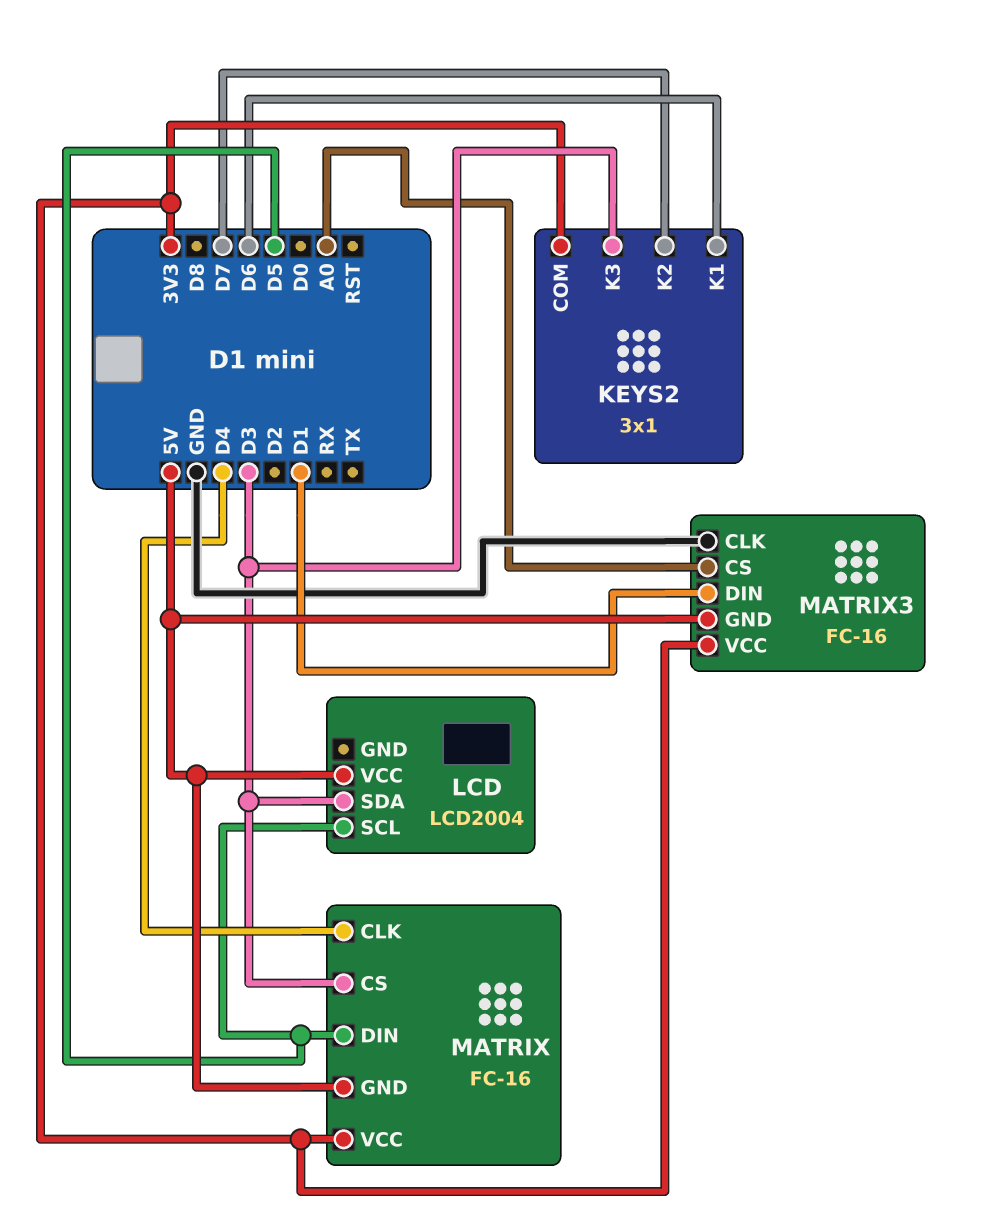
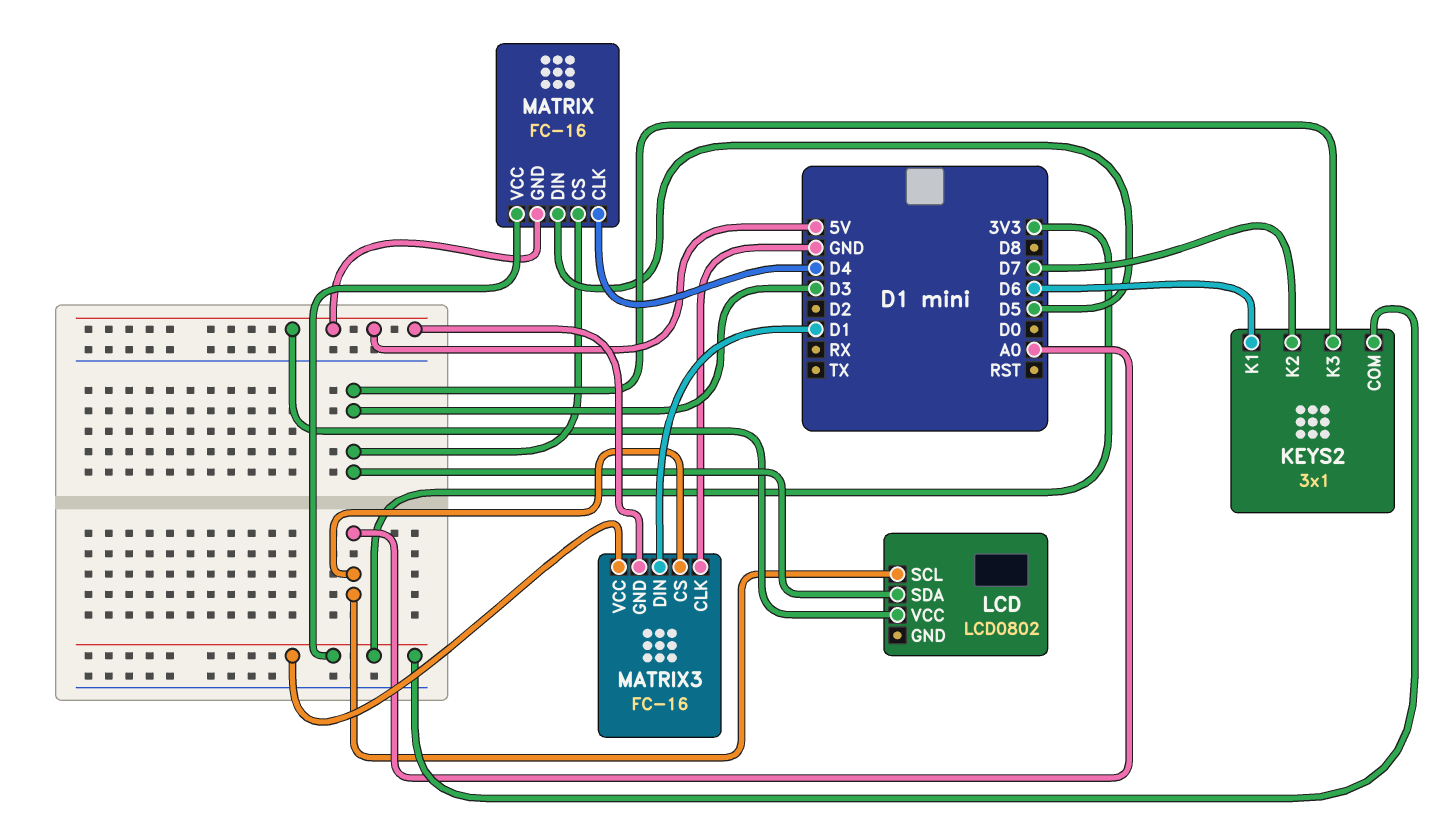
LCD: LCD2004 -> LCD0802
LCD pin SCL: D5 -> A0

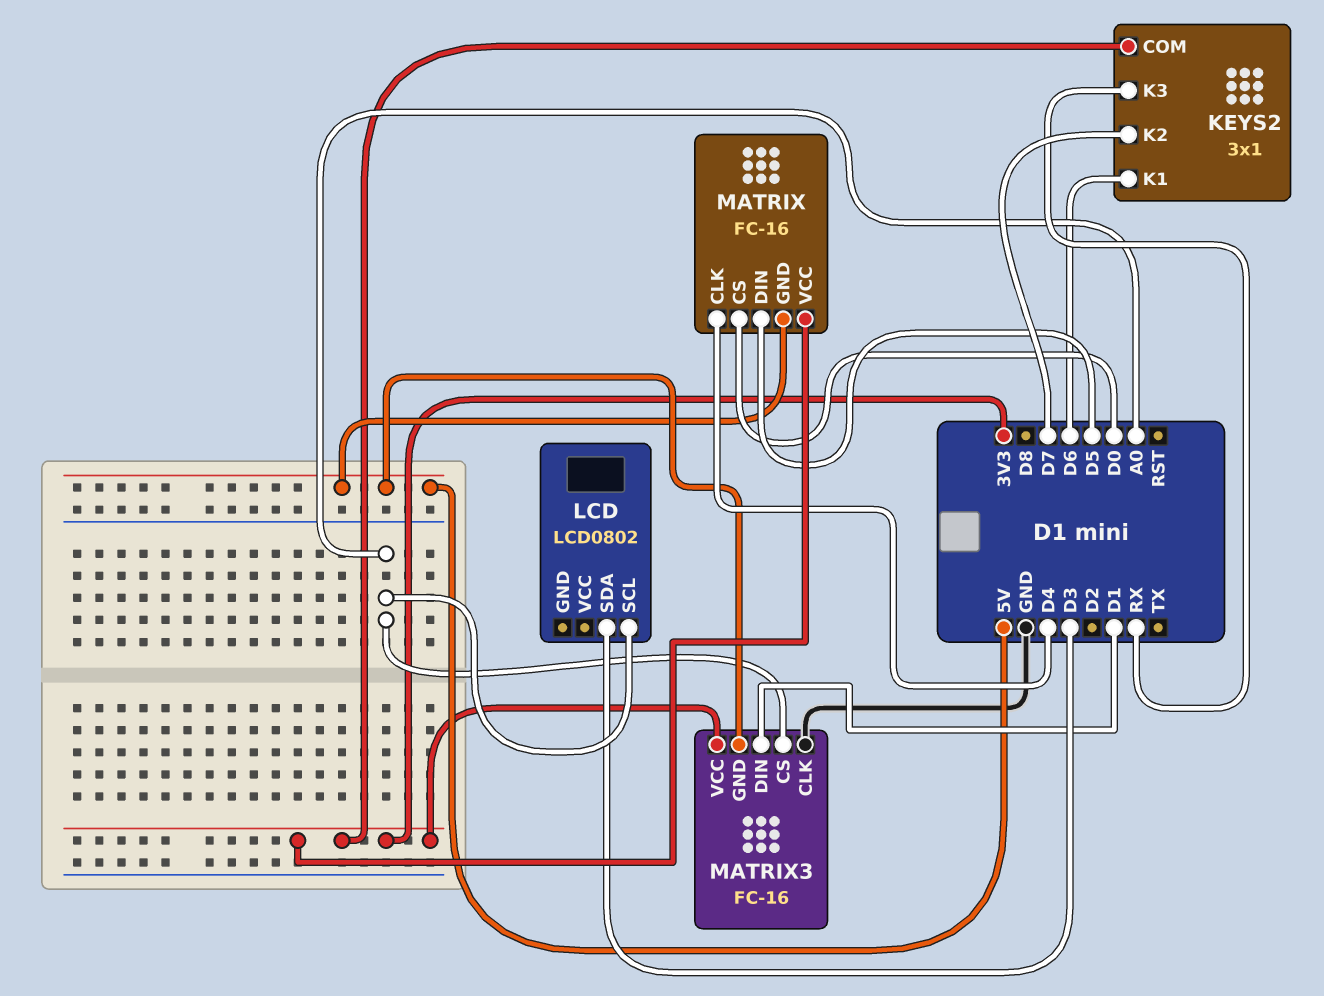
KEYS2 pin K3: D3 -> RX
LCD pin VCC: 5V -> none
MATRIX pin CS: D3 -> D0

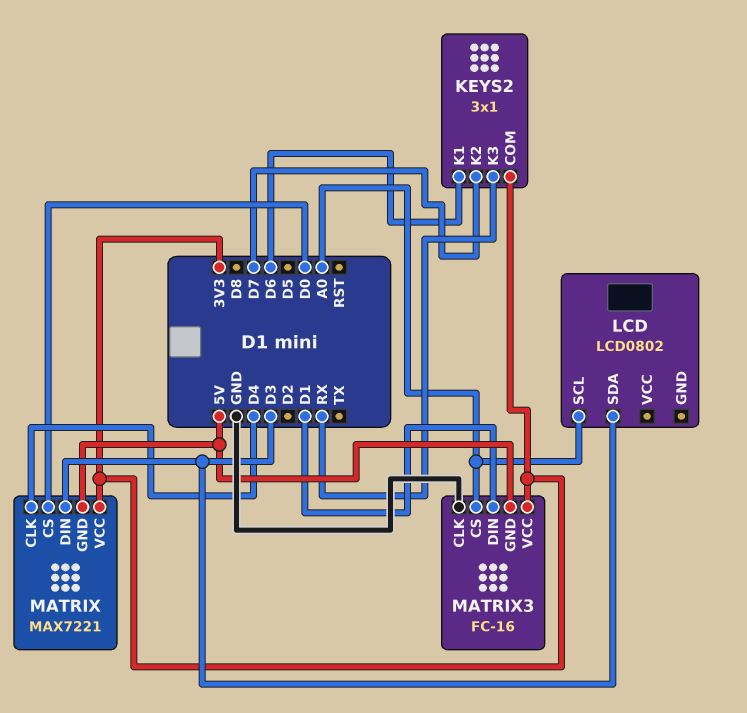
MATRIX: FC-16 -> MAX7221
MATRIX pin DIN: D5 -> D3

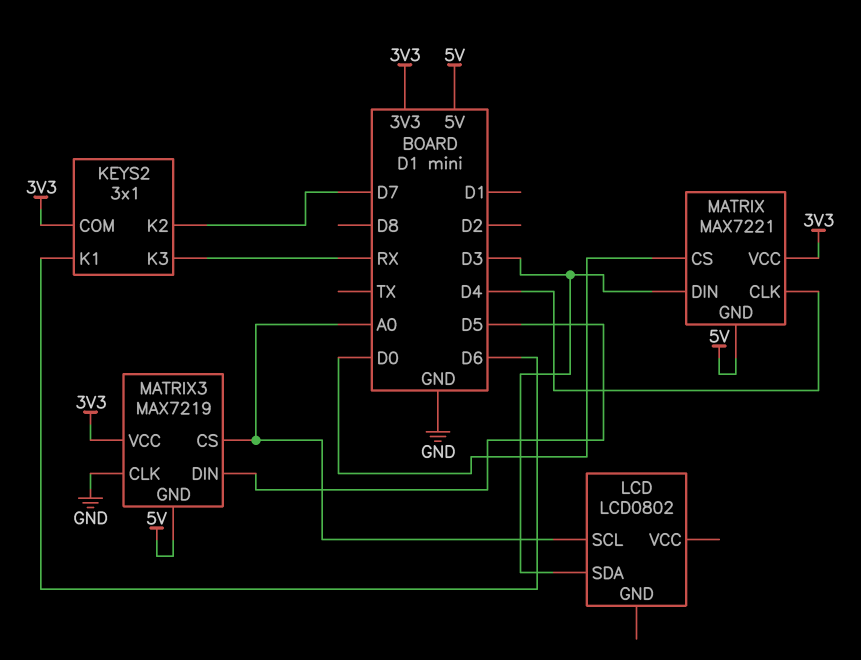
MATRIX3: FC-16 -> MAX7219
MATRIX3 pin DIN: D1 -> D5

